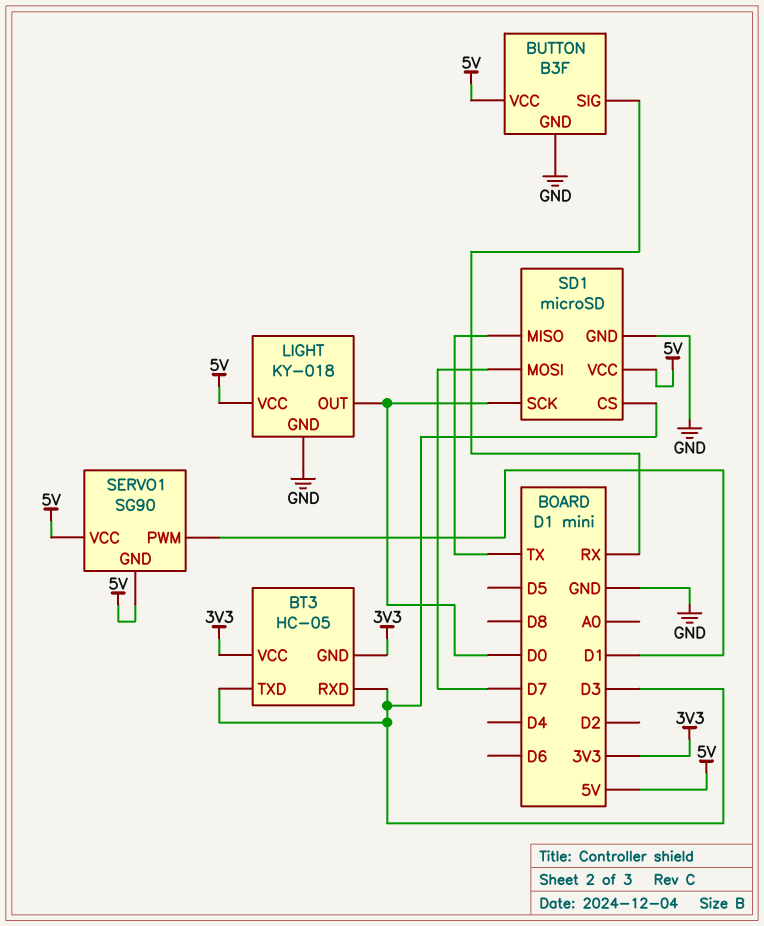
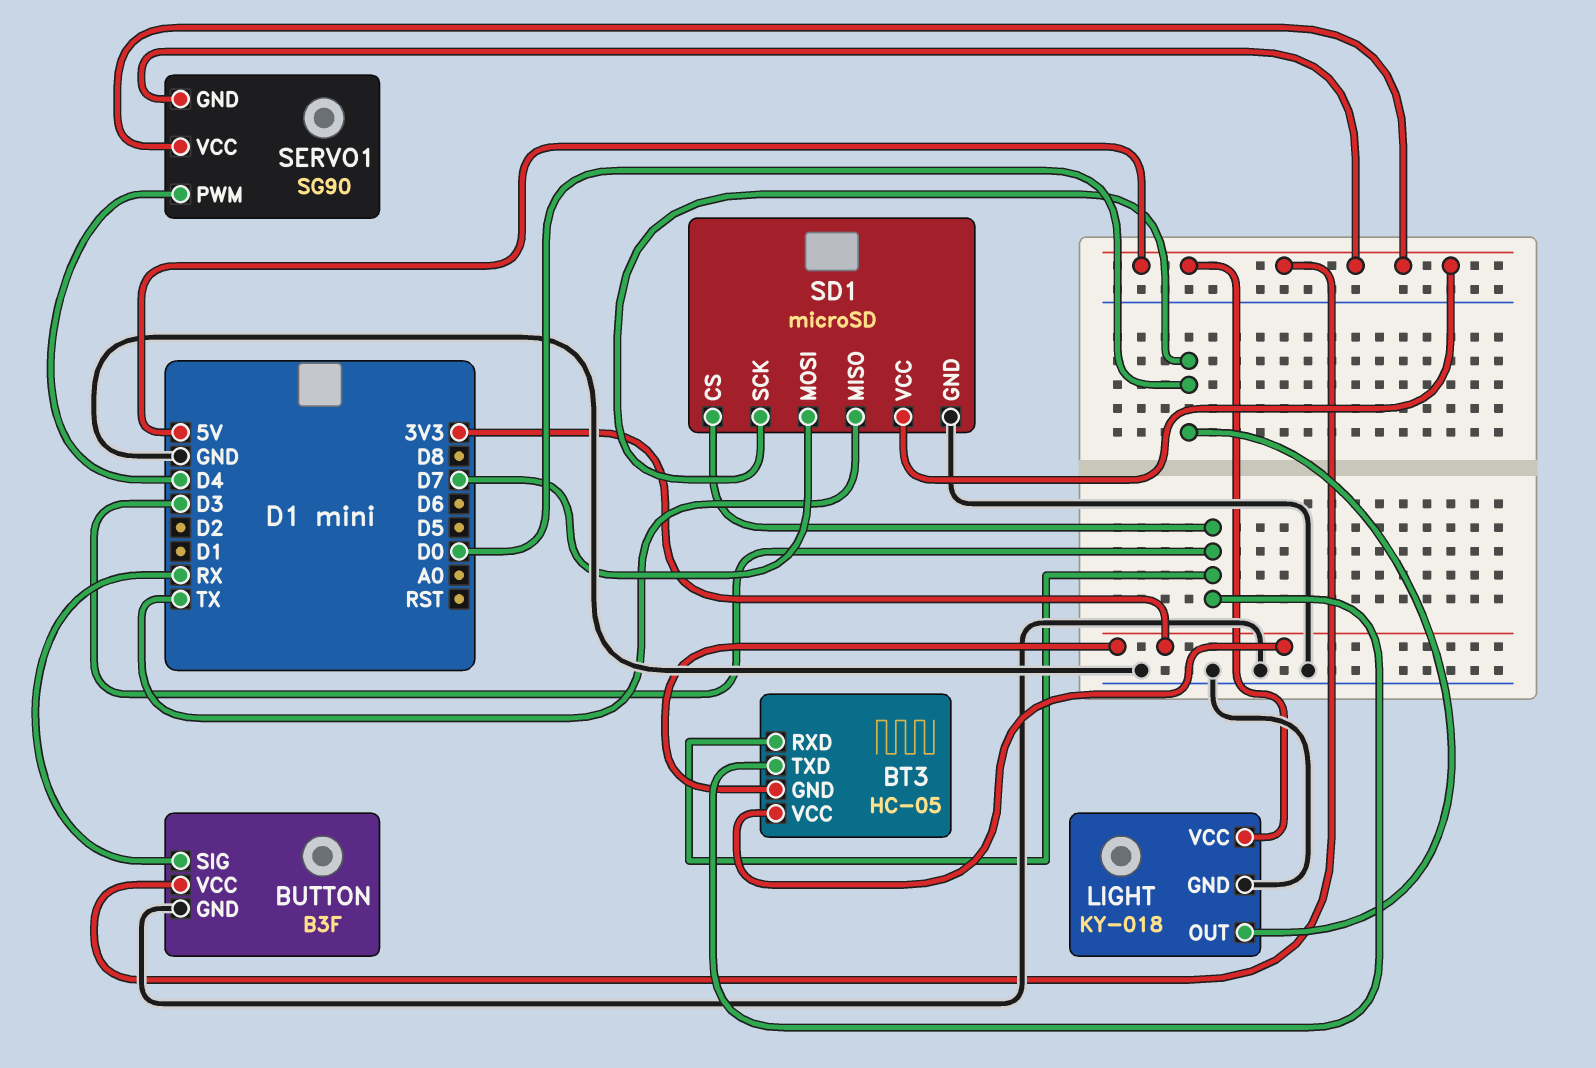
SERVO1 pin PWM: D1 -> D4

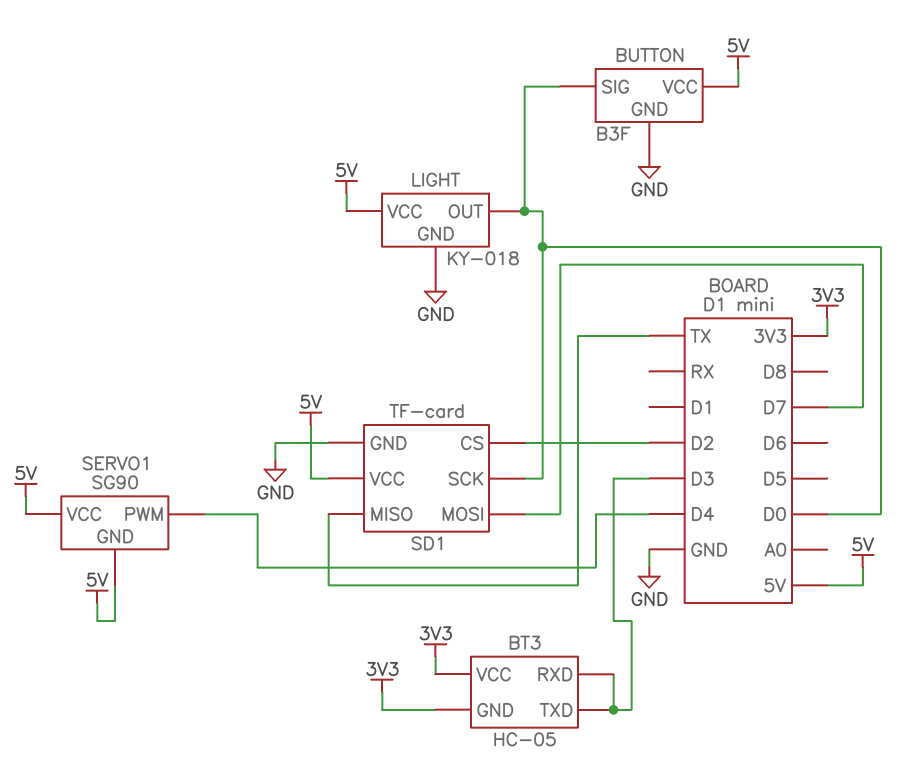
BUTTON pin SIG: RX -> D0
SD1: microSD -> TF-card
SD1 pin CS: D3 -> D2

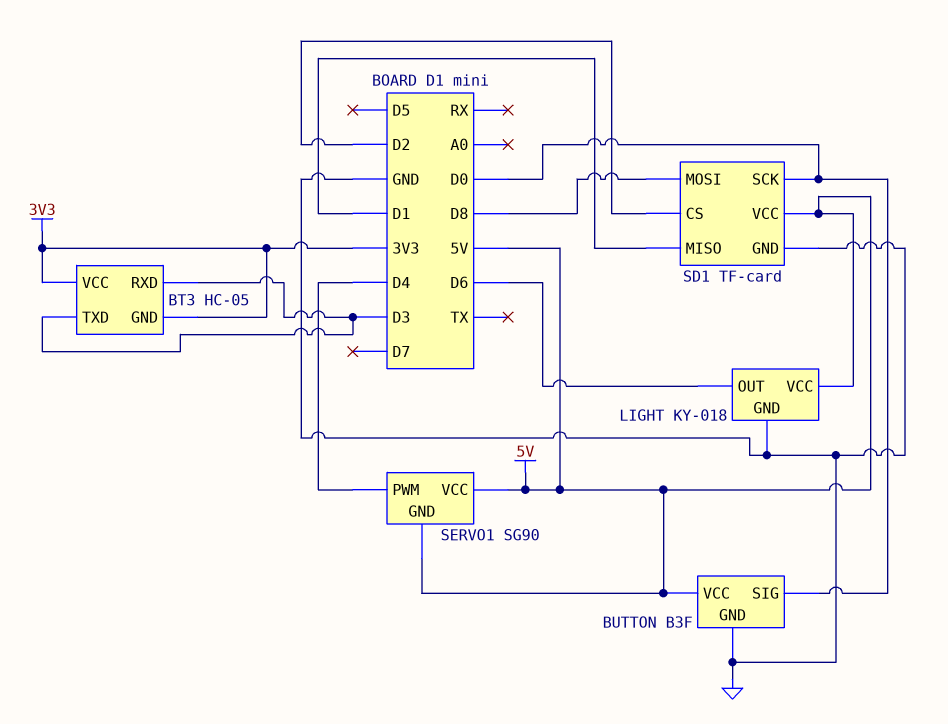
LIGHT pin OUT: D0 -> D6
SD1 pin MISO: TX -> D1
SD1 pin MOSI: D7 -> D8

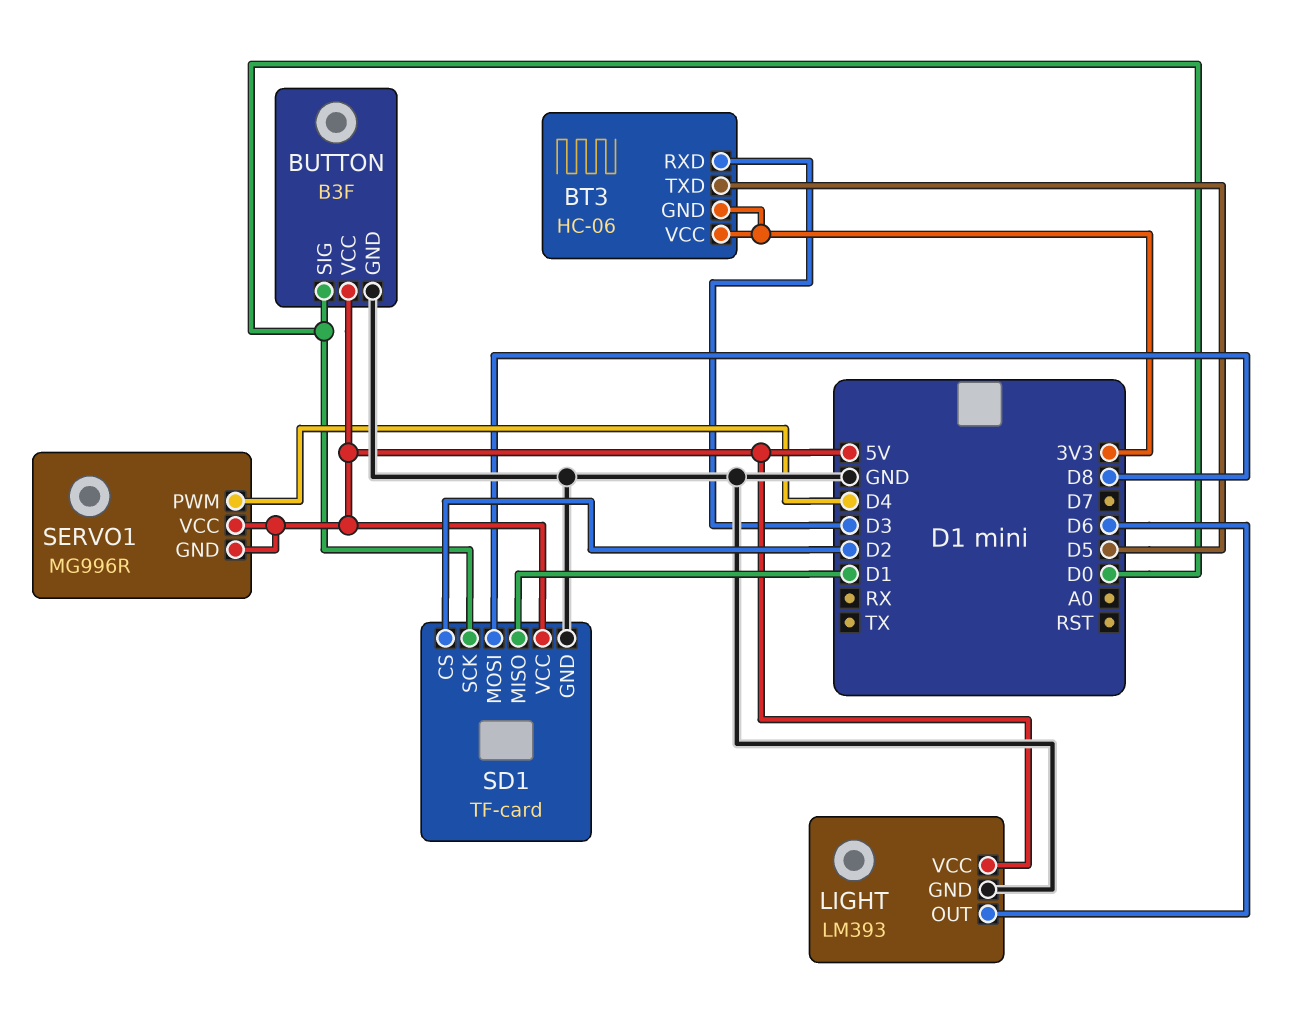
BT3: HC-05 -> HC-06
BT3 pin TXD: D3 -> D5
LIGHT: KY-018 -> LM393
SERVO1: SG90 -> MG996R

